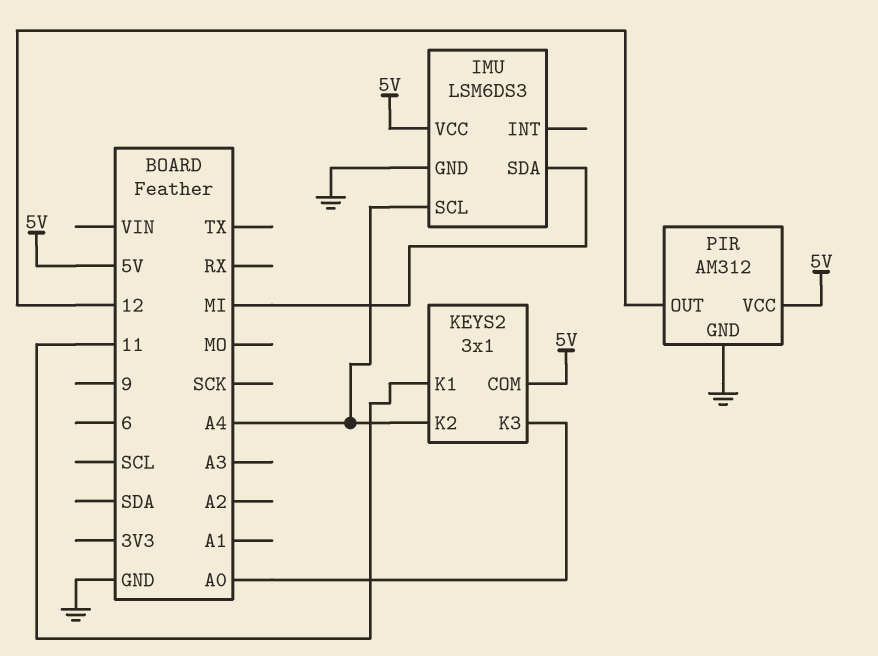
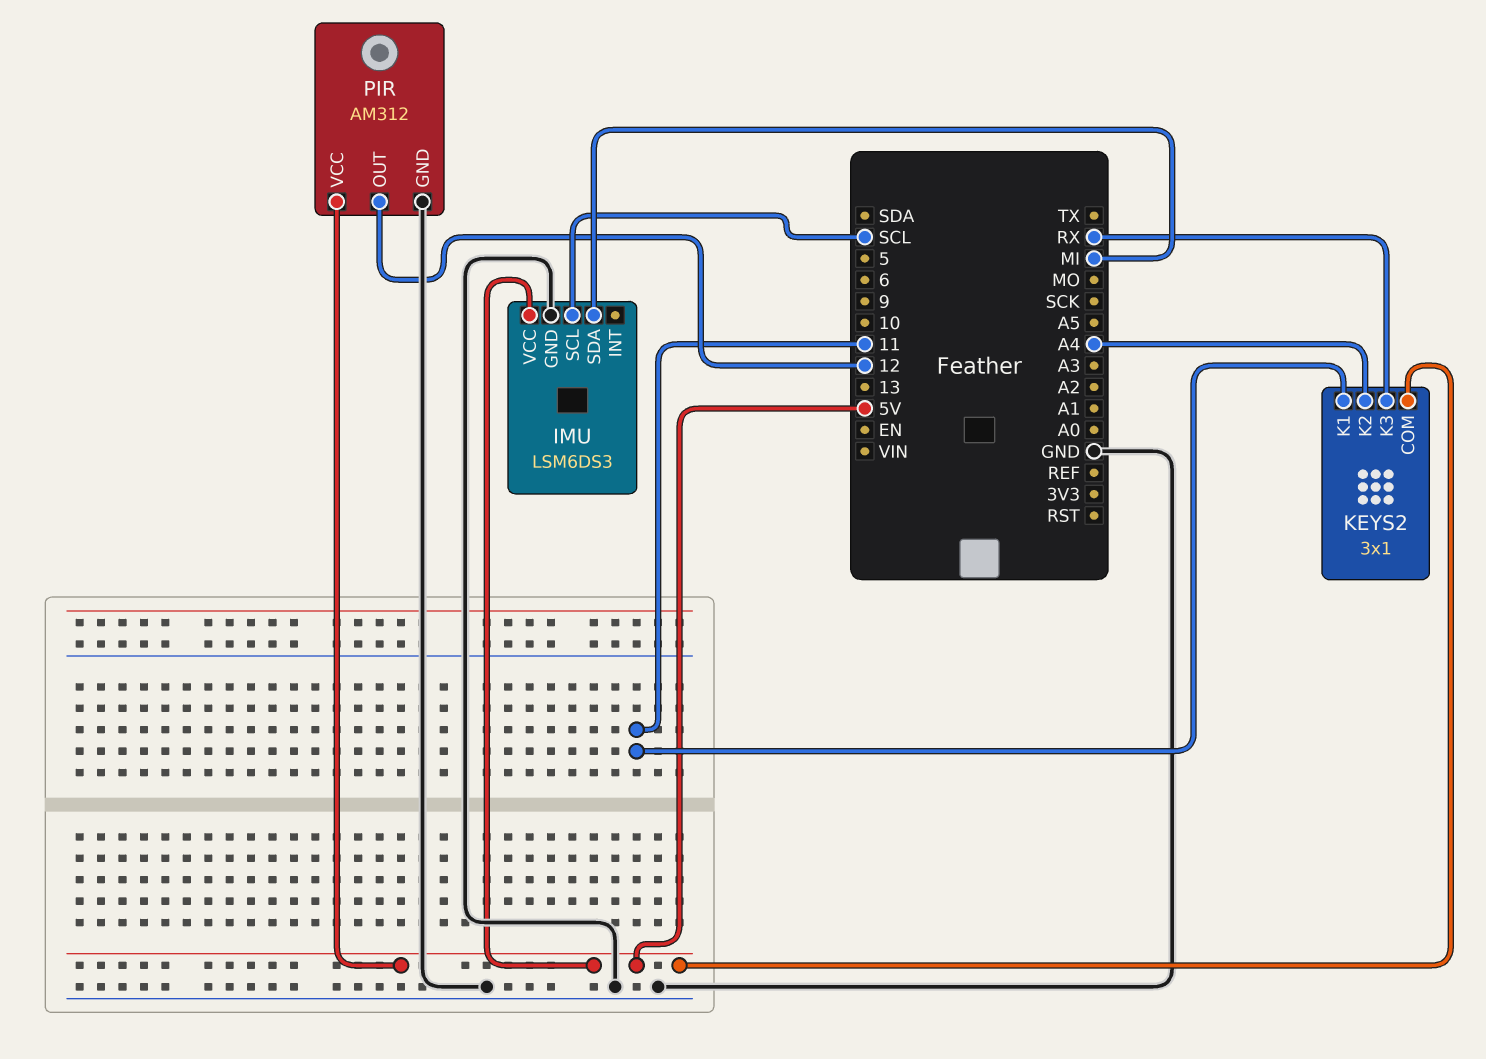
IMU pin SCL: A4 -> SCL
KEYS2 pin K3: A0 -> RX

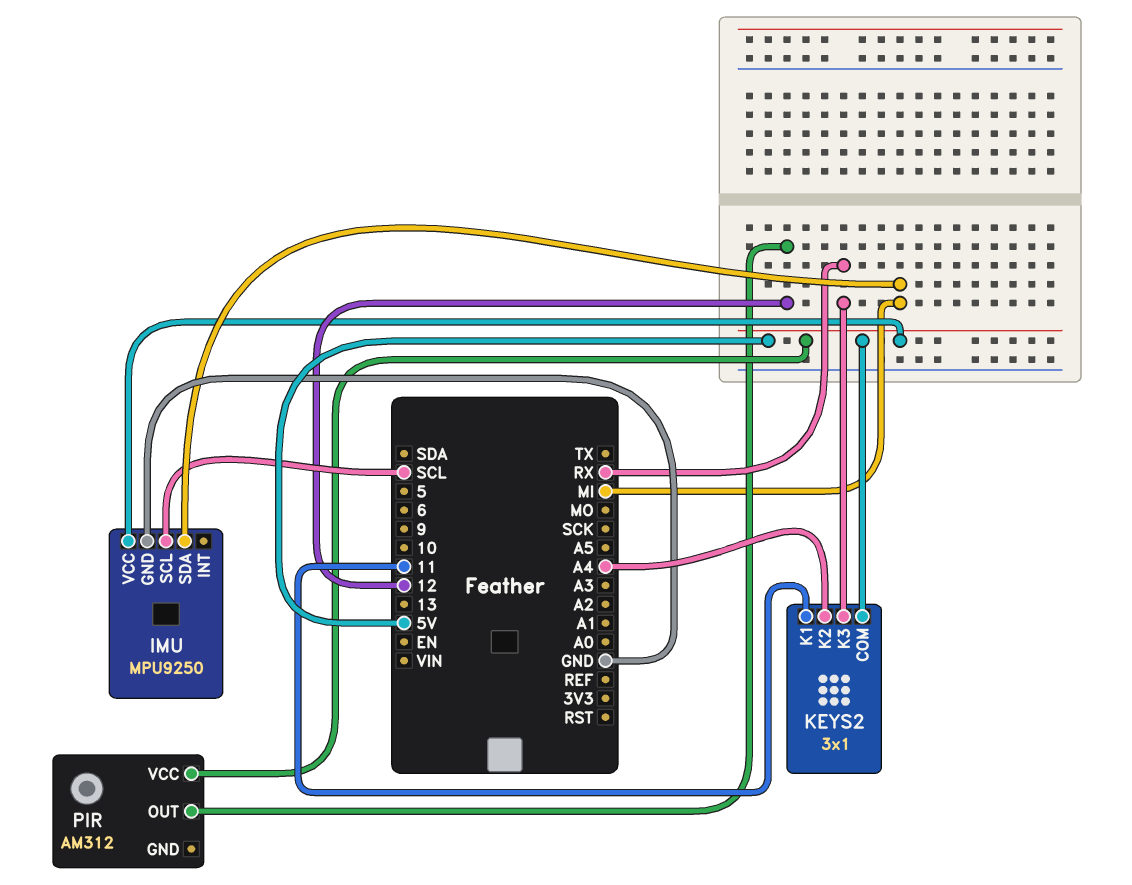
IMU: LSM6DS3 -> MPU9250
PIR pin GND: GND -> none

